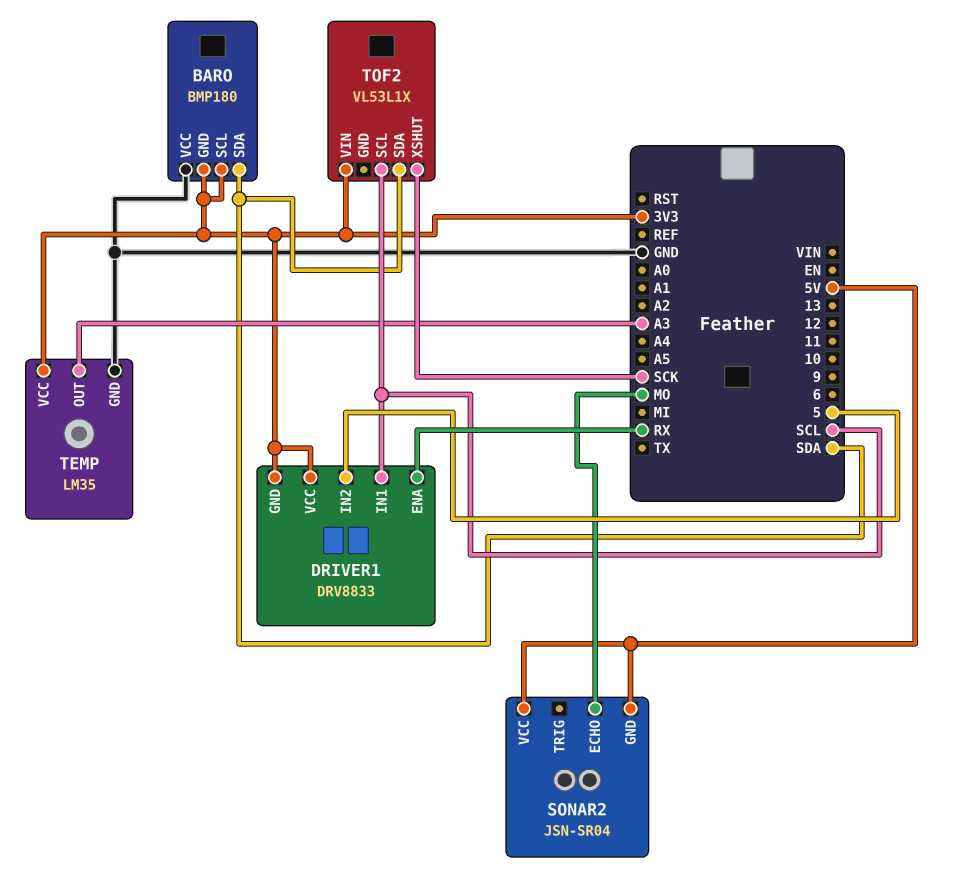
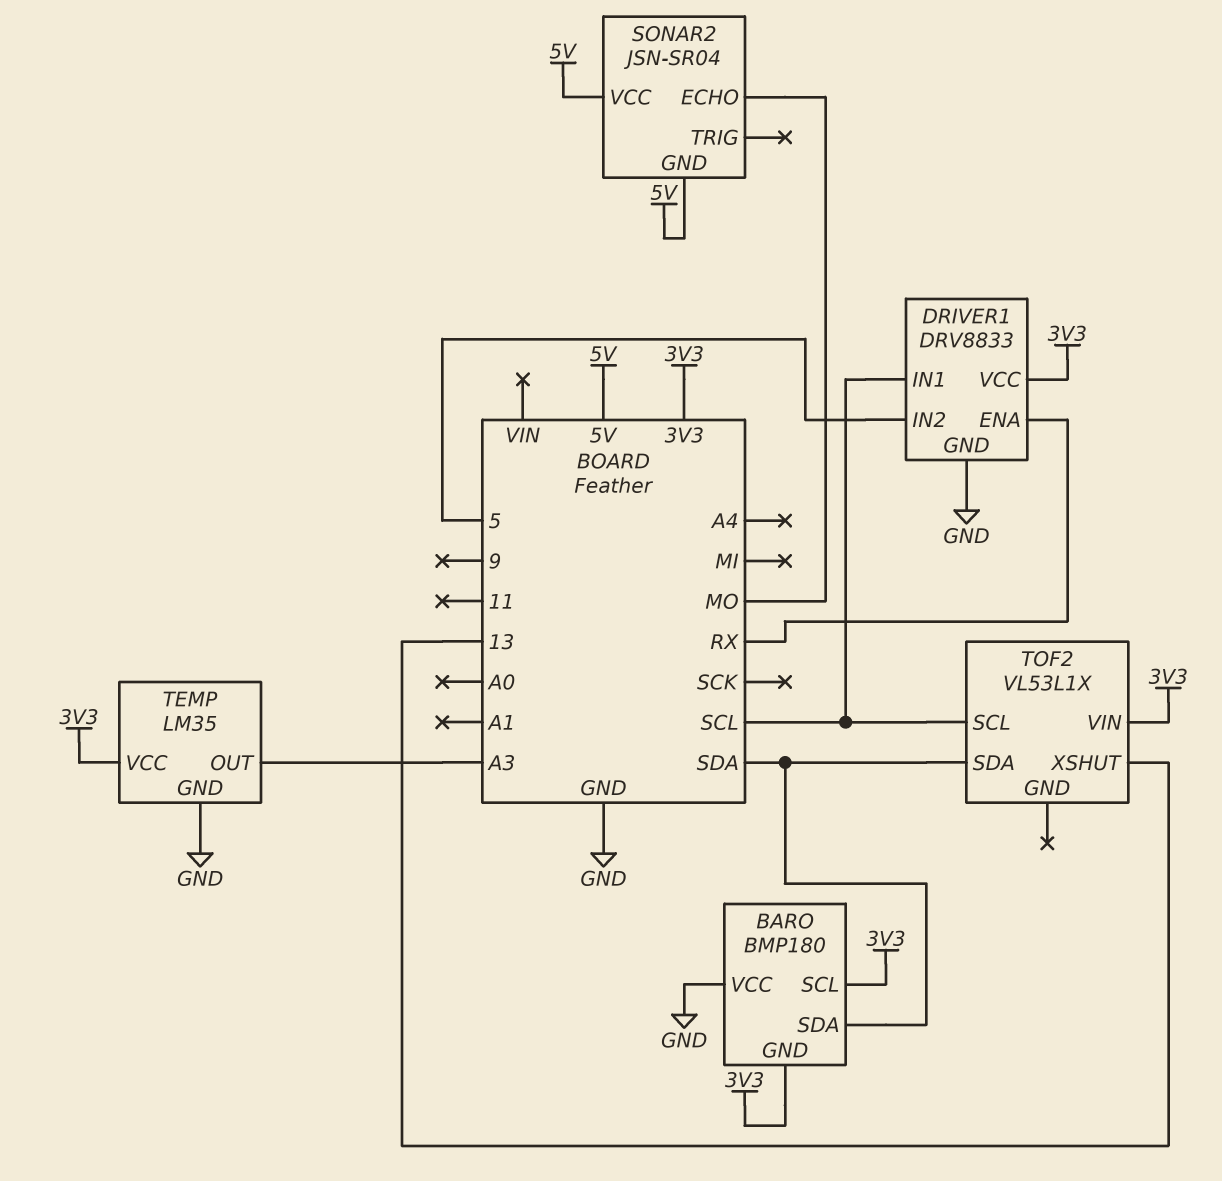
DRIVER1 pin GND: 3V3 -> GND
TOF2 pin XSHUT: SCK -> 13

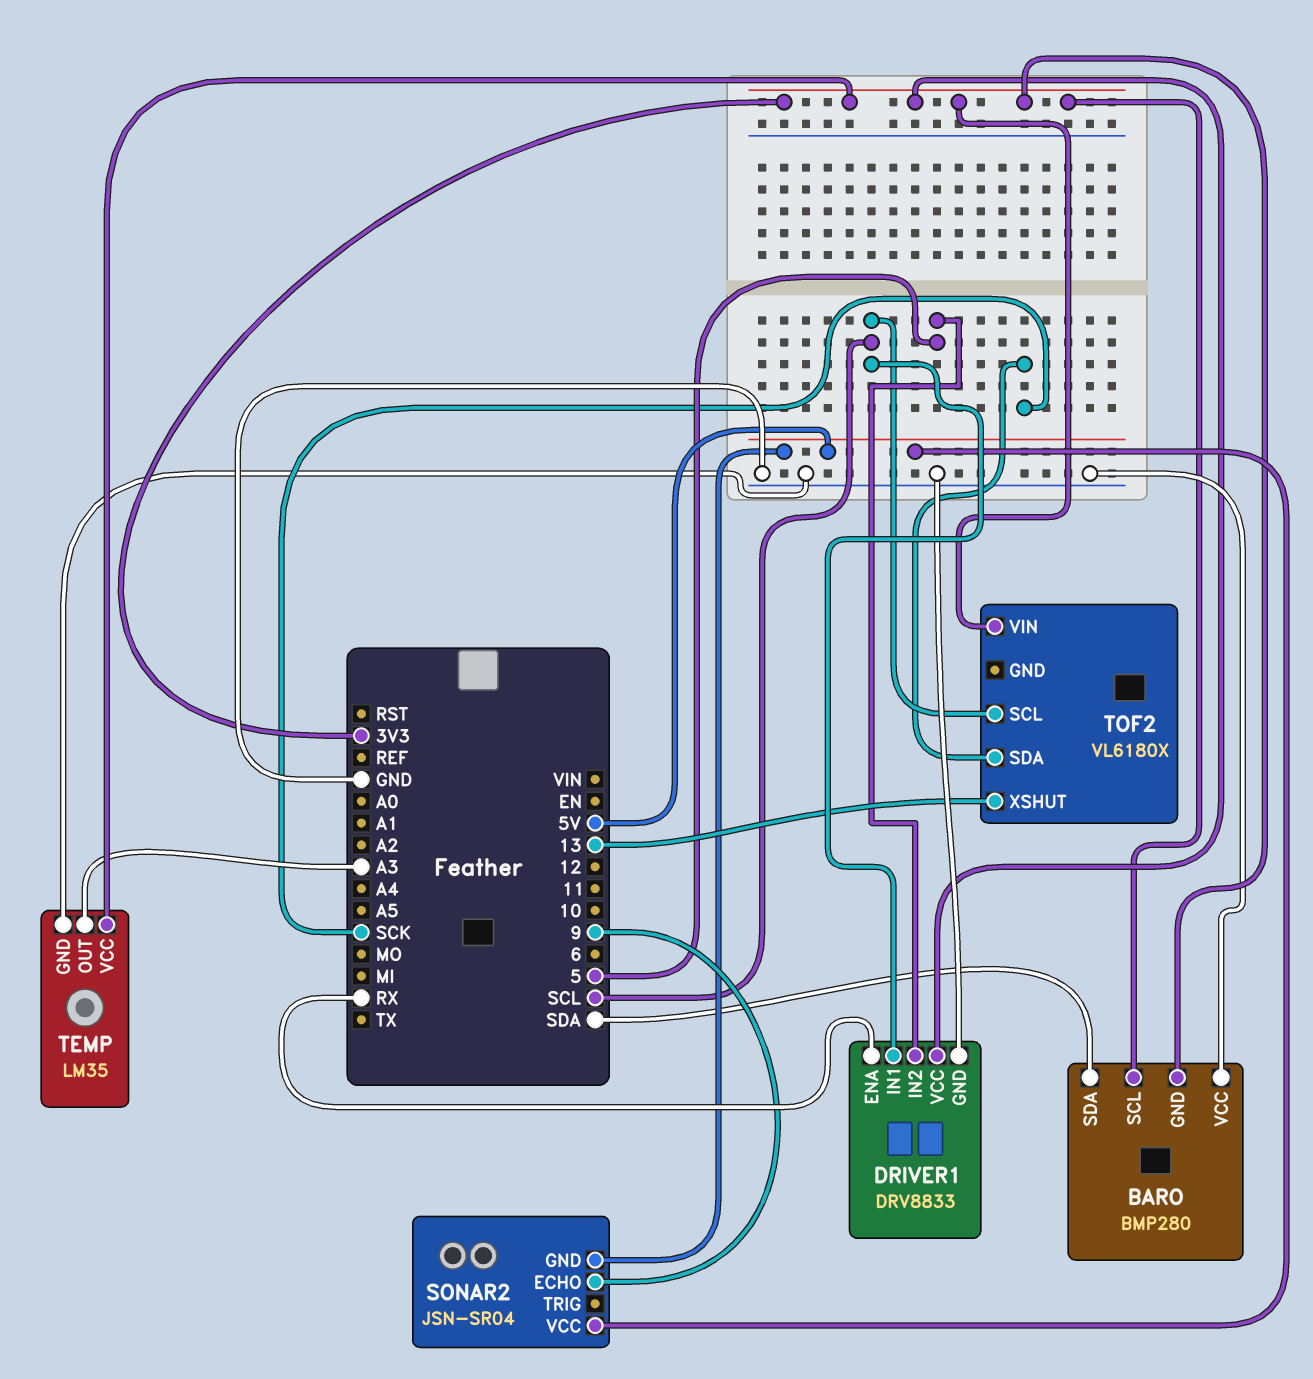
BARO: BMP180 -> BMP280
SONAR2 pin ECHO: MO -> 9
TOF2: VL53L1X -> VL6180X
TOF2 pin SDA: SDA -> SCK

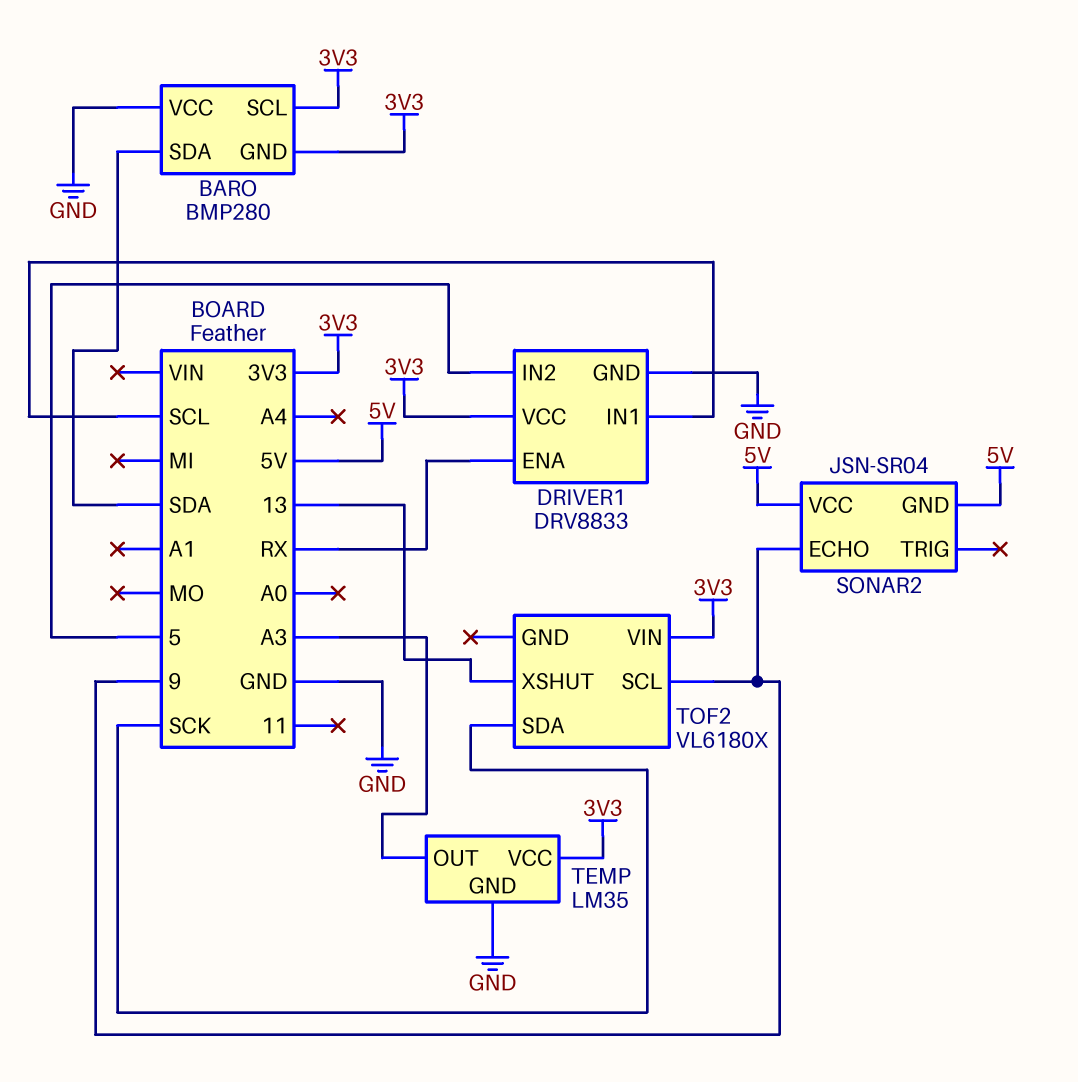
TOF2 pin SCL: SCL -> 9

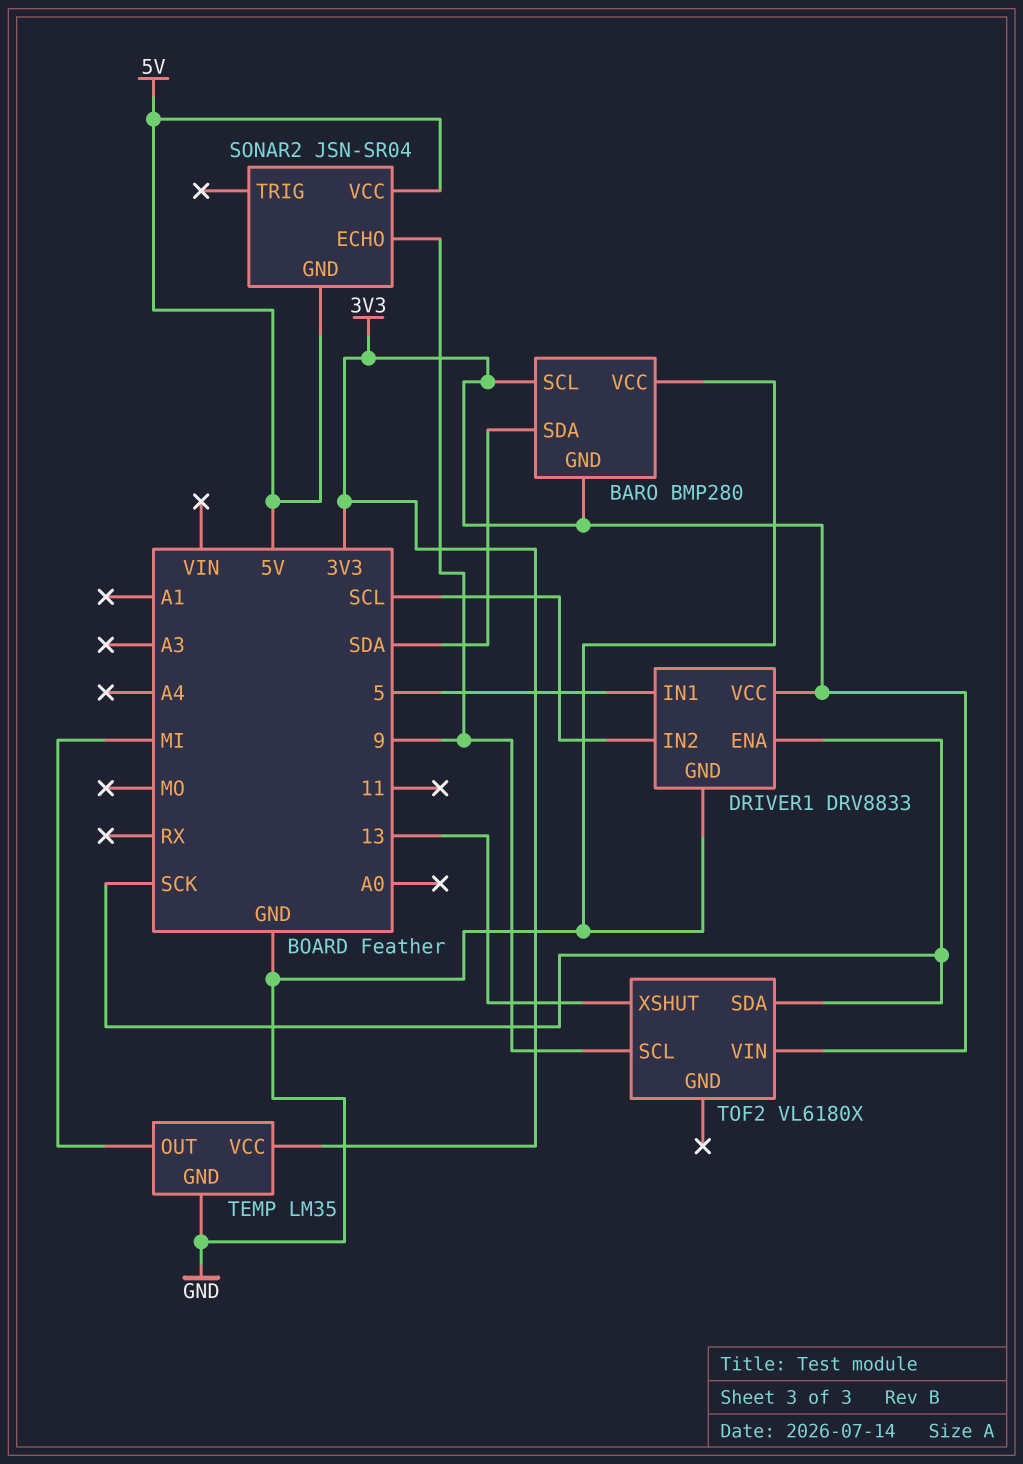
DRIVER1 pin ENA: RX -> SCK
DRIVER1 pin IN1: SCL -> 5
DRIVER1 pin IN2: 5 -> SCL
TEMP pin OUT: A3 -> MI

